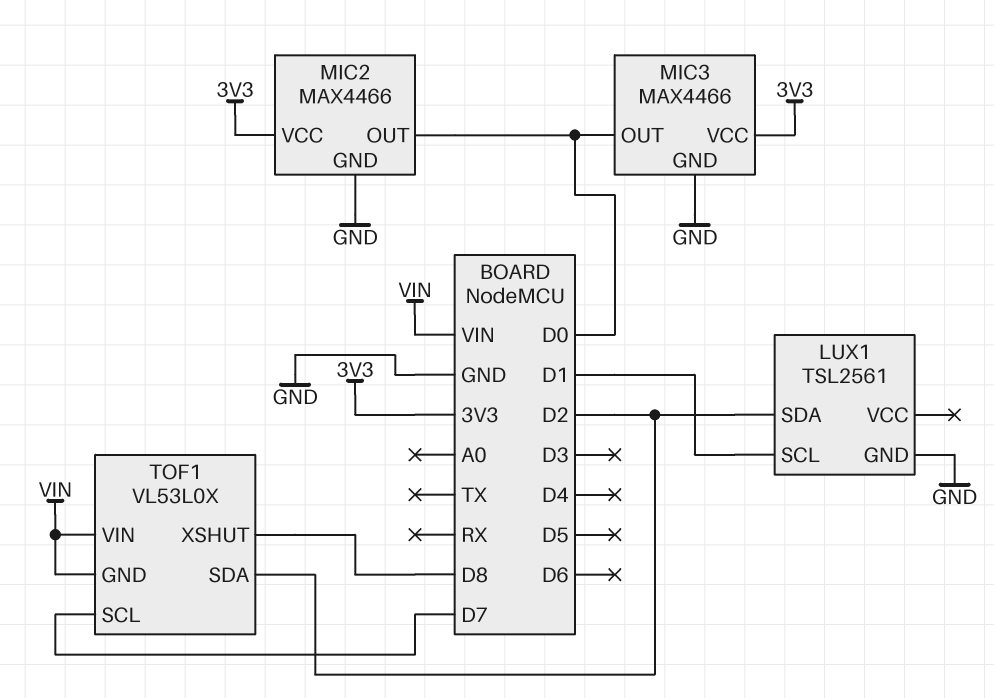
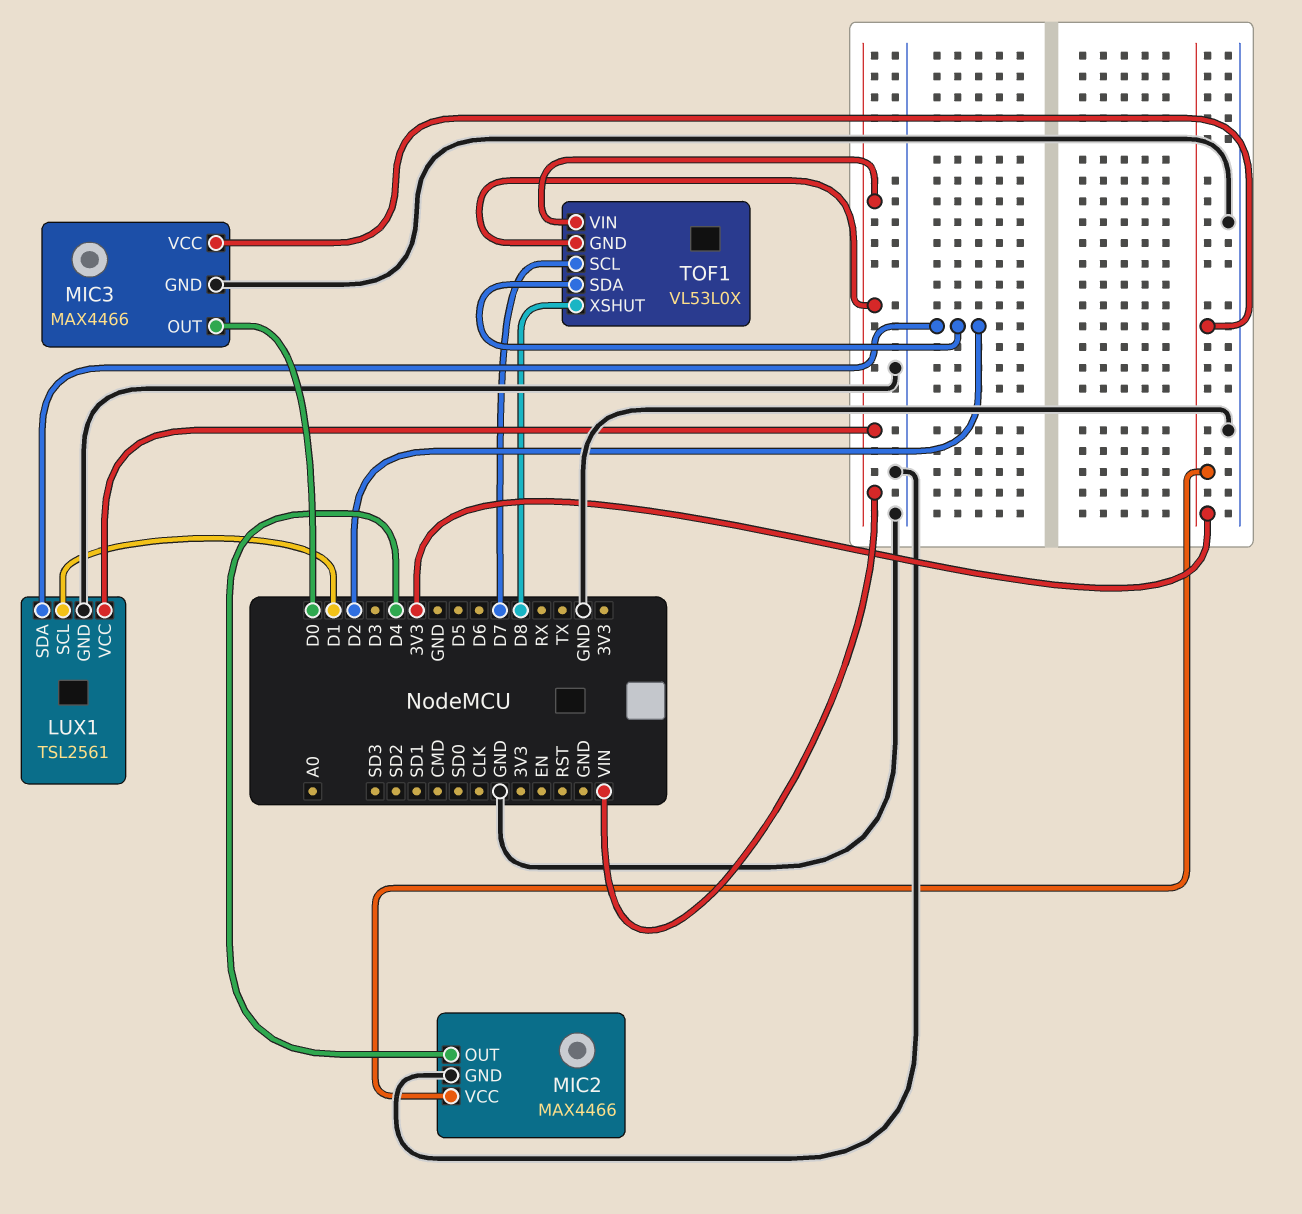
LUX1 pin VCC: none -> VIN
MIC2 pin OUT: D0 -> D4

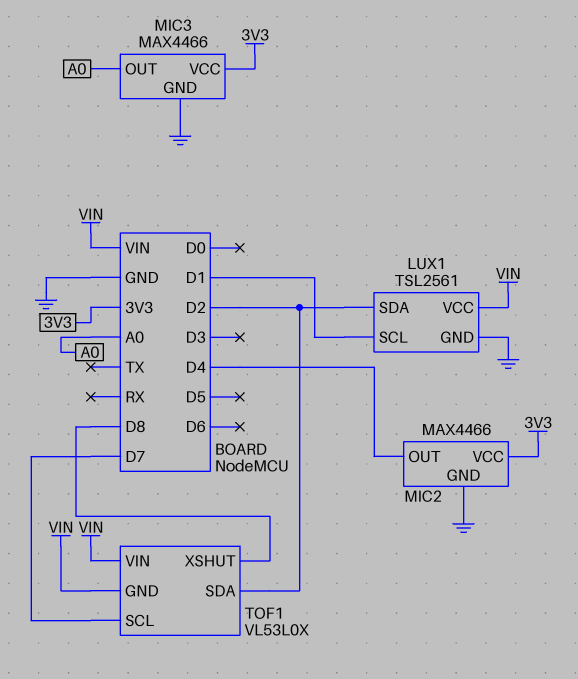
MIC3 pin OUT: D0 -> A0

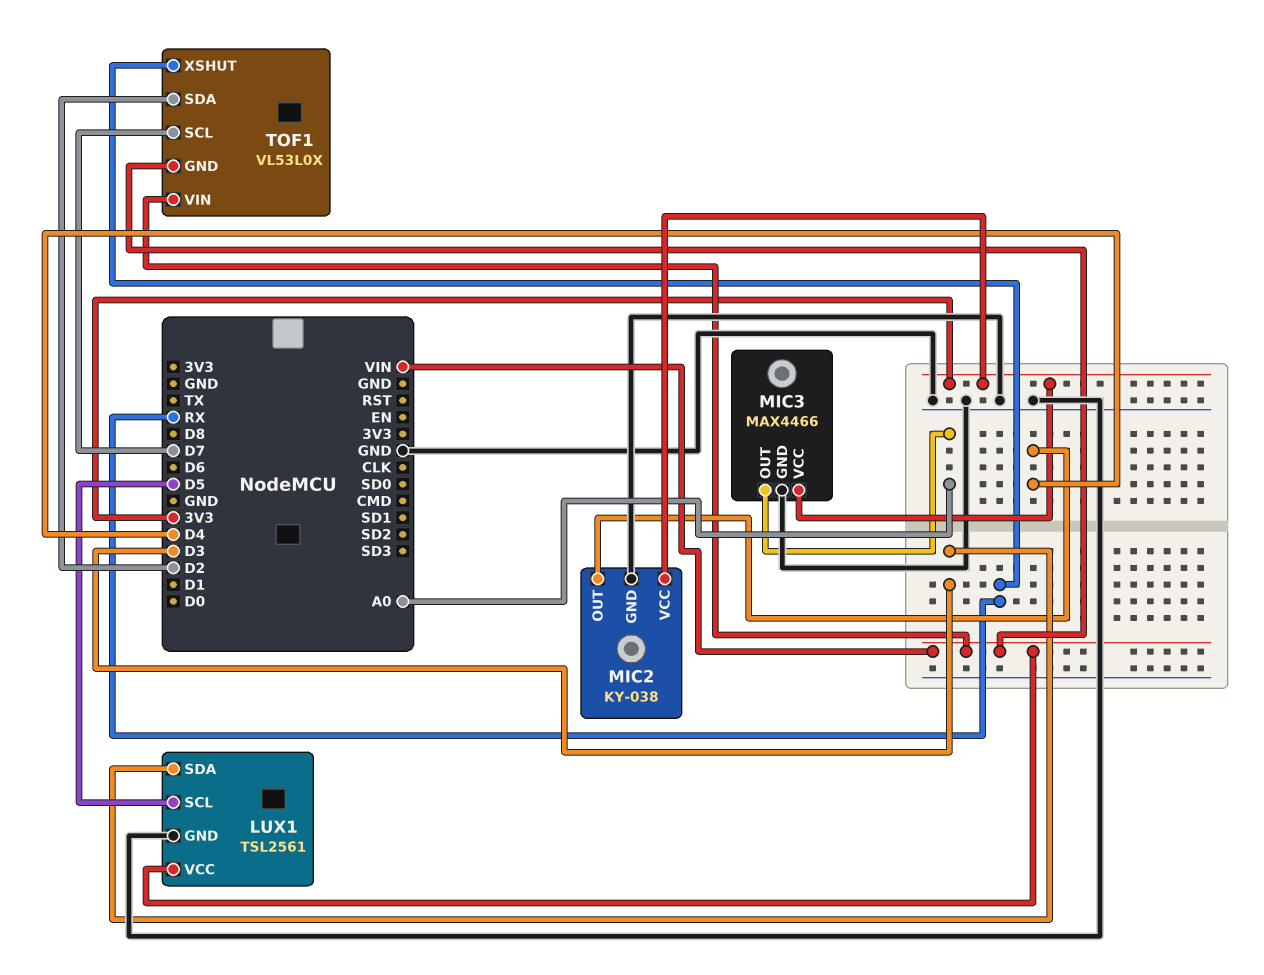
LUX1 pin SCL: D1 -> D5
LUX1 pin SDA: D2 -> D3
MIC2: MAX4466 -> KY-038
TOF1 pin XSHUT: D8 -> RX

